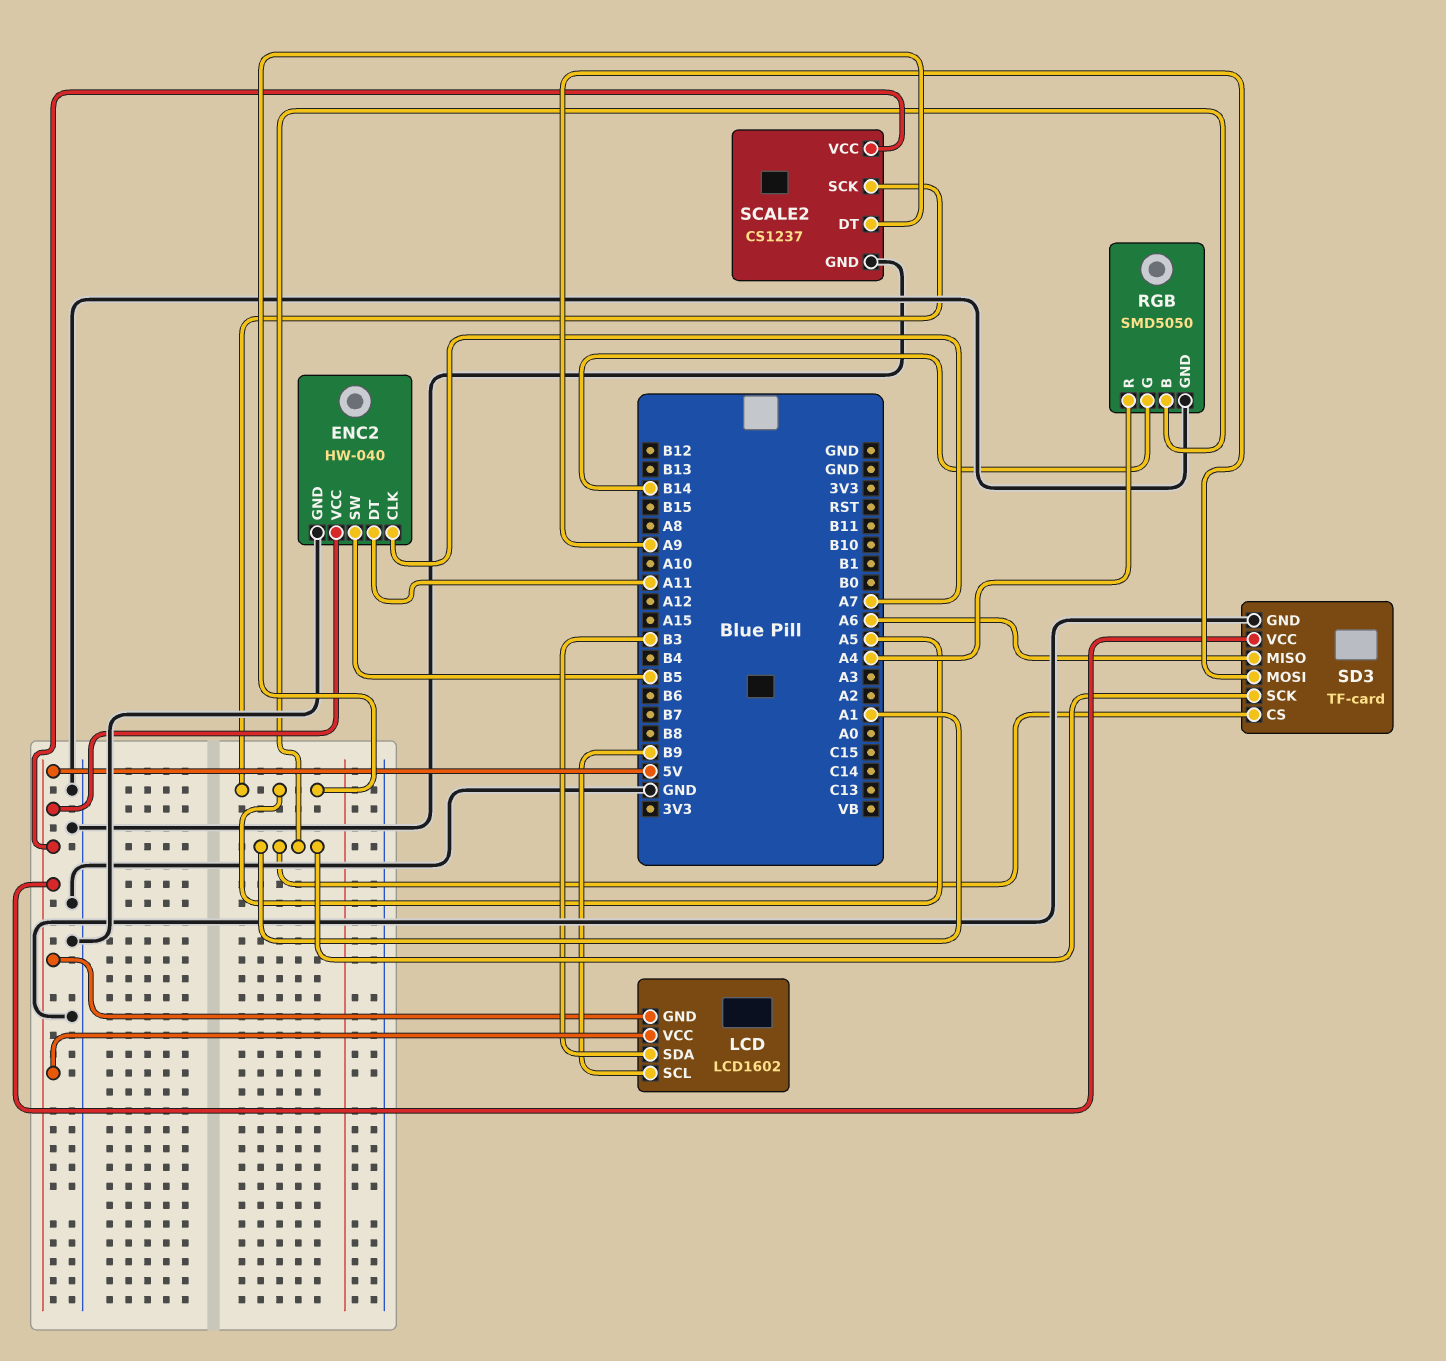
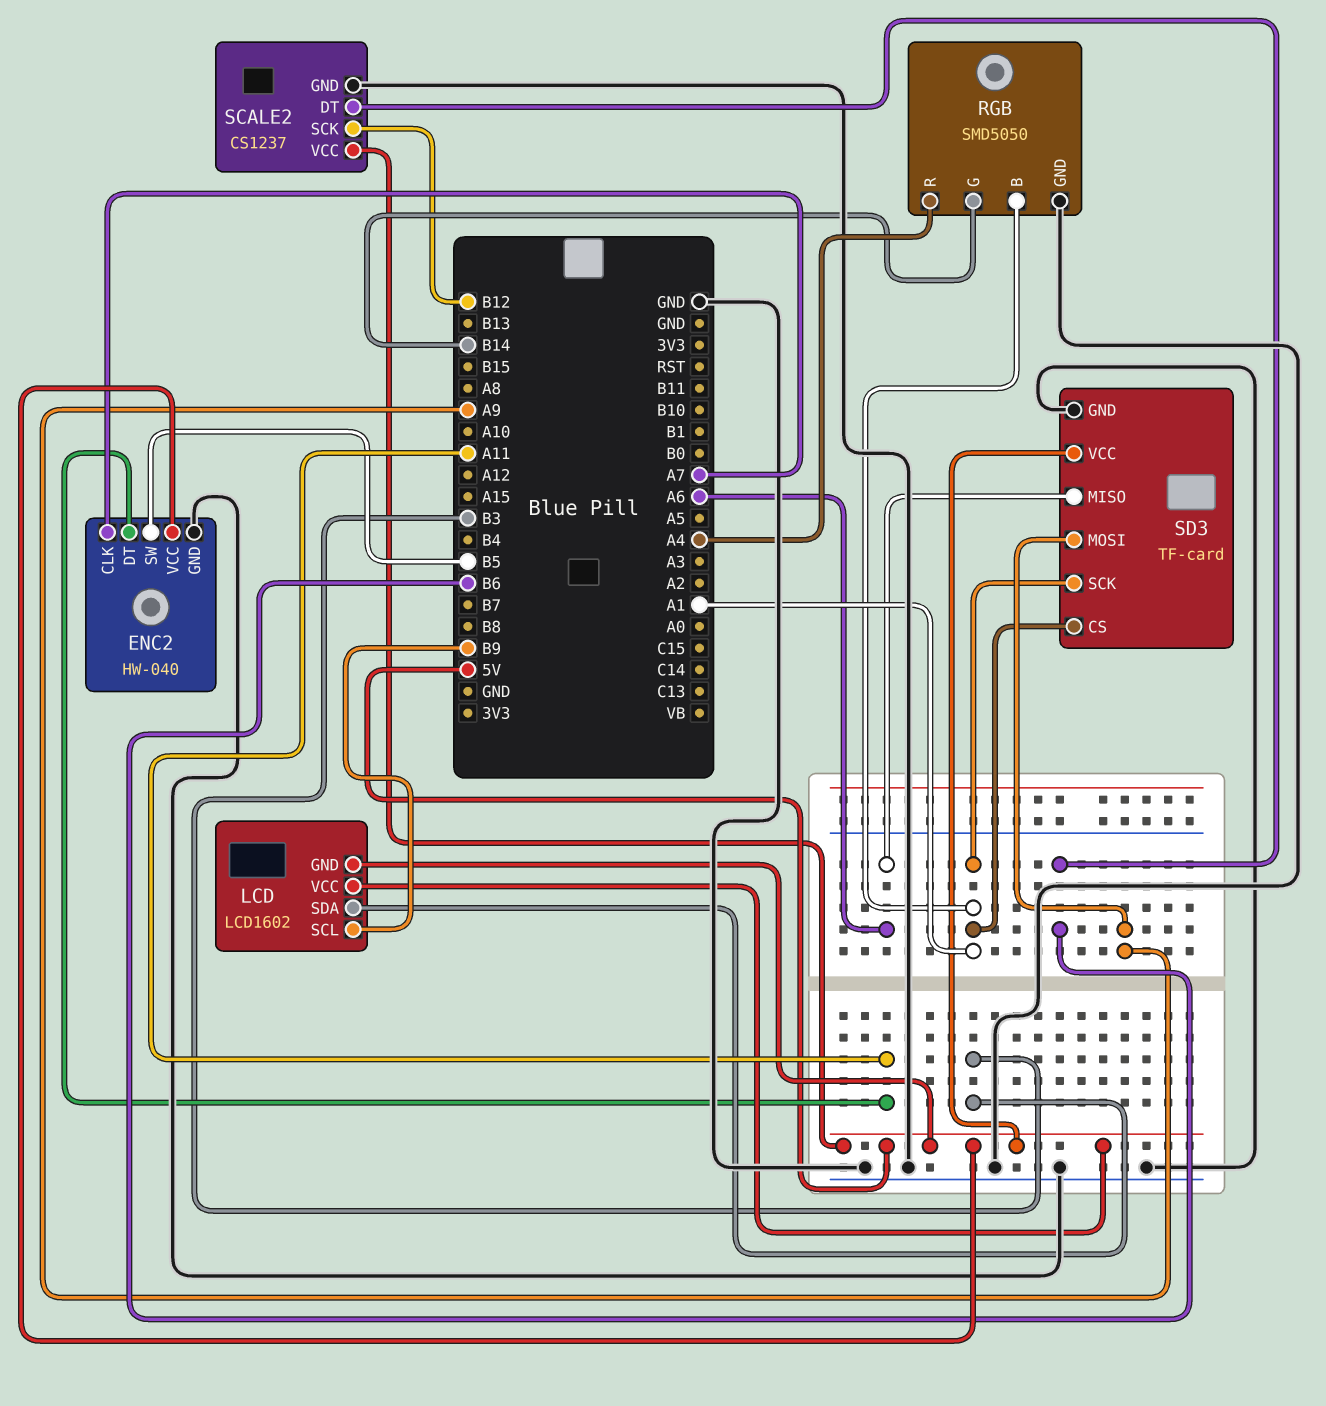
SCALE2 pin DT: A5 -> B6
SCALE2 pin SCK: A5 -> B12

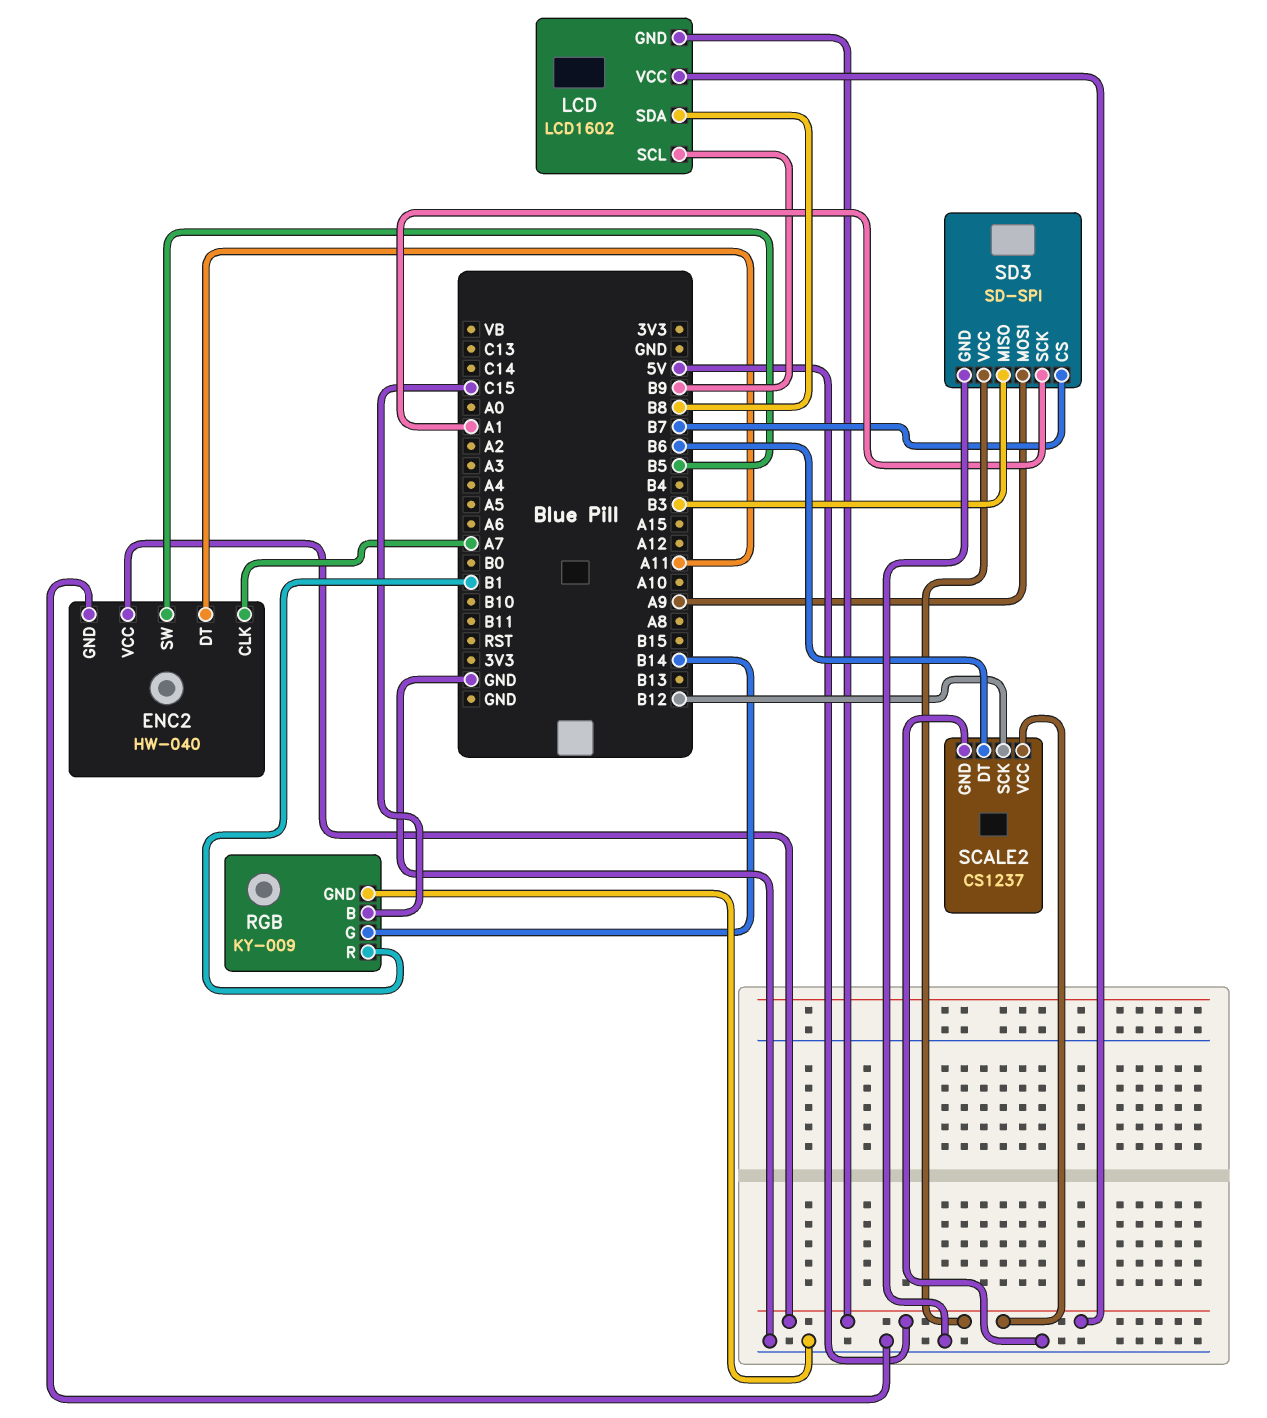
LCD pin SDA: B3 -> B8
RGB: SMD5050 -> KY-009
RGB pin B: A1 -> C15
RGB pin R: A4 -> B1
SD3: TF-card -> SD-SPI
SD3 pin CS: A1 -> B7
SD3 pin MISO: A6 -> B3

